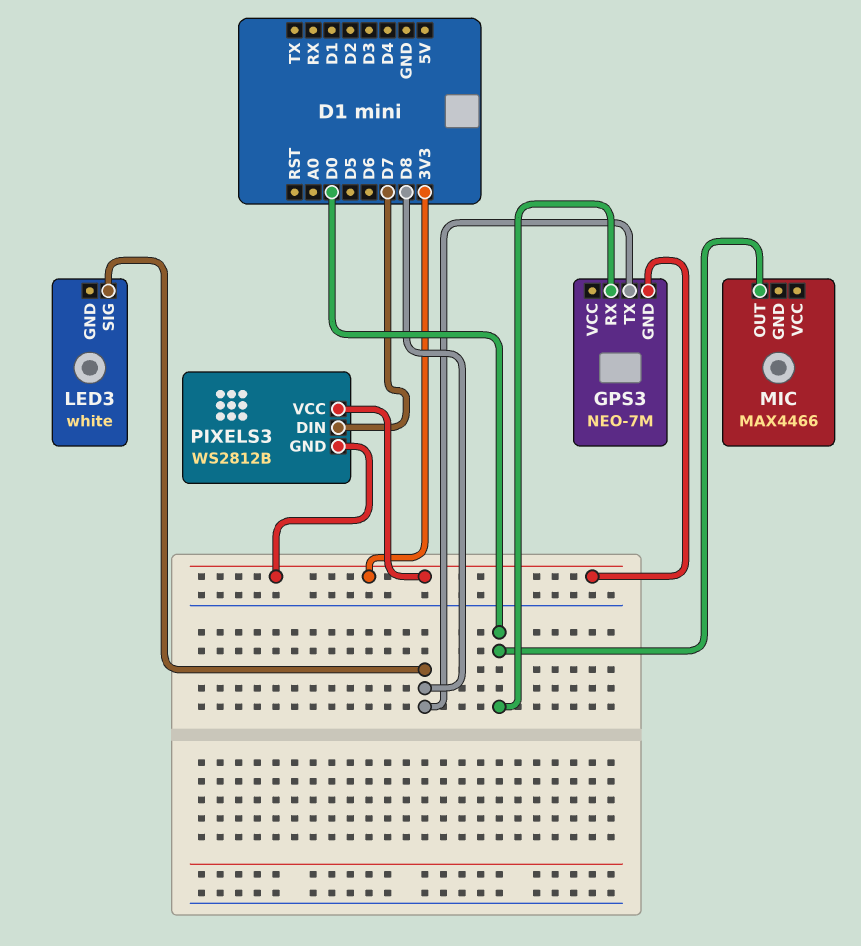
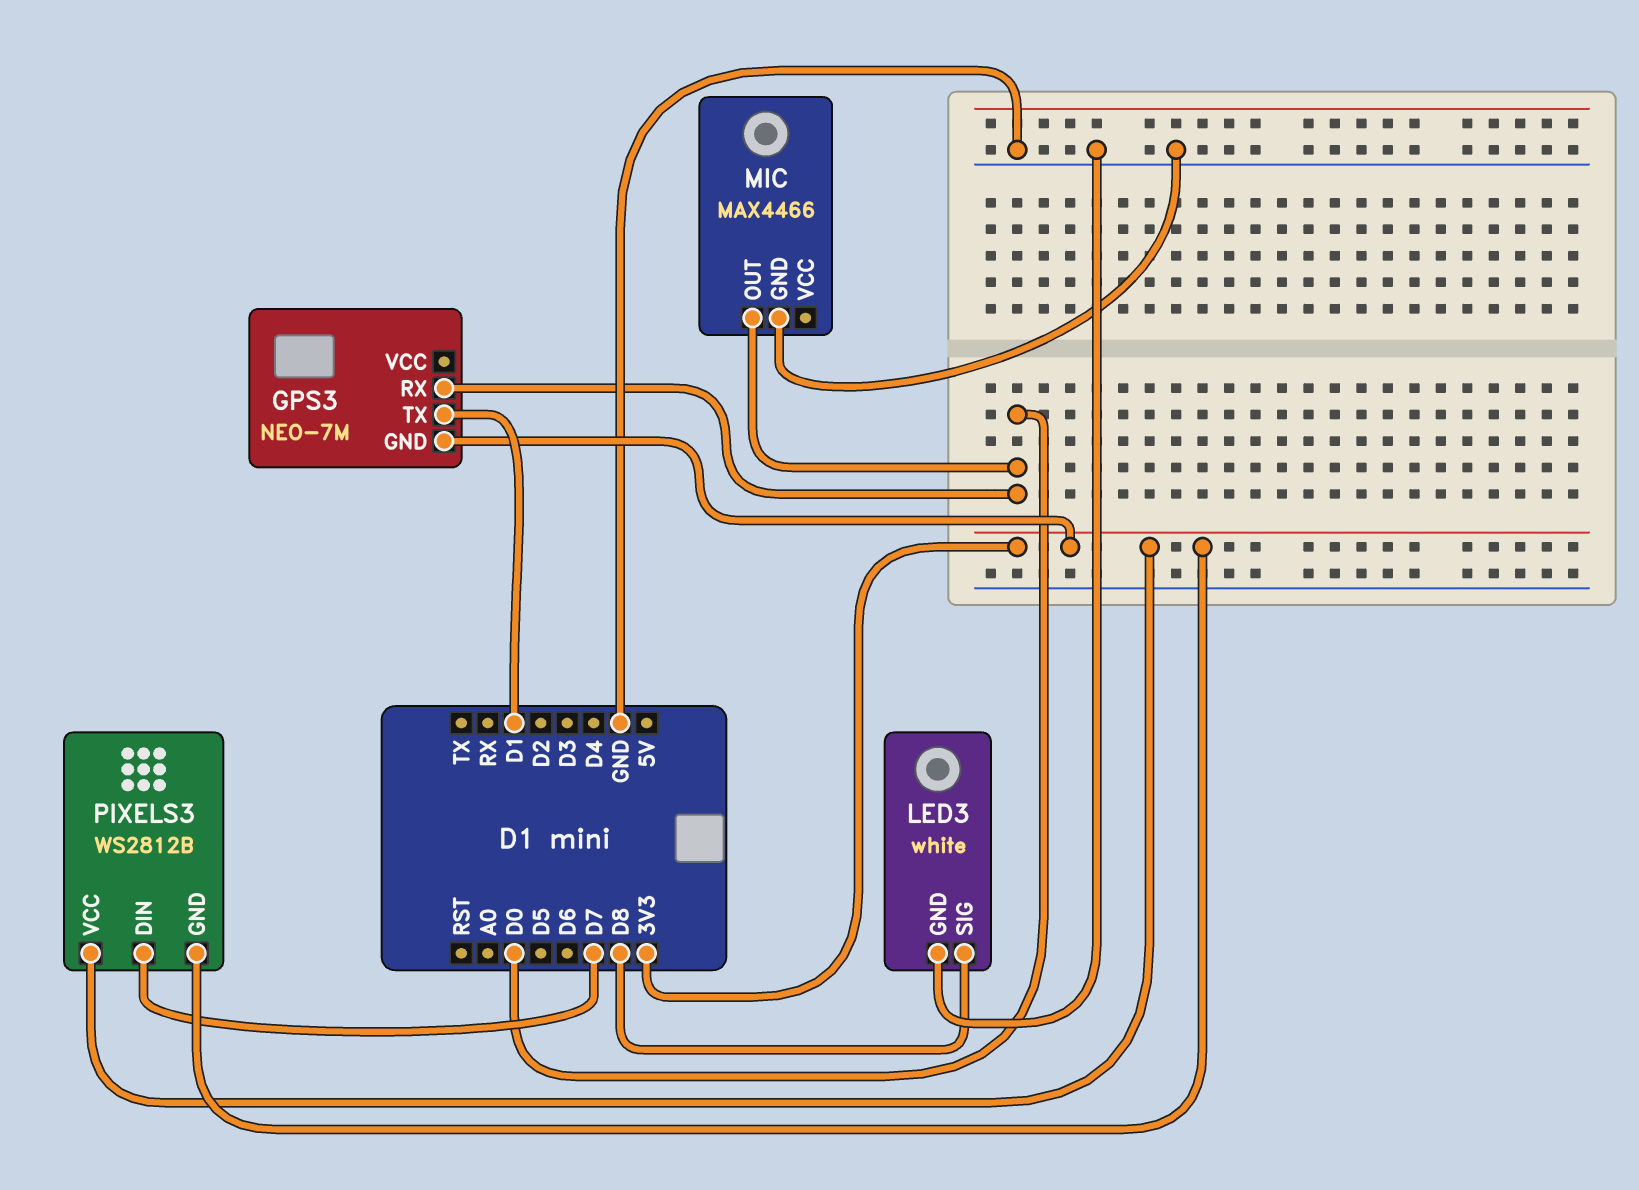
GPS3 pin TX: D8 -> D1
LED3 pin GND: none -> GND
MIC pin GND: none -> GND

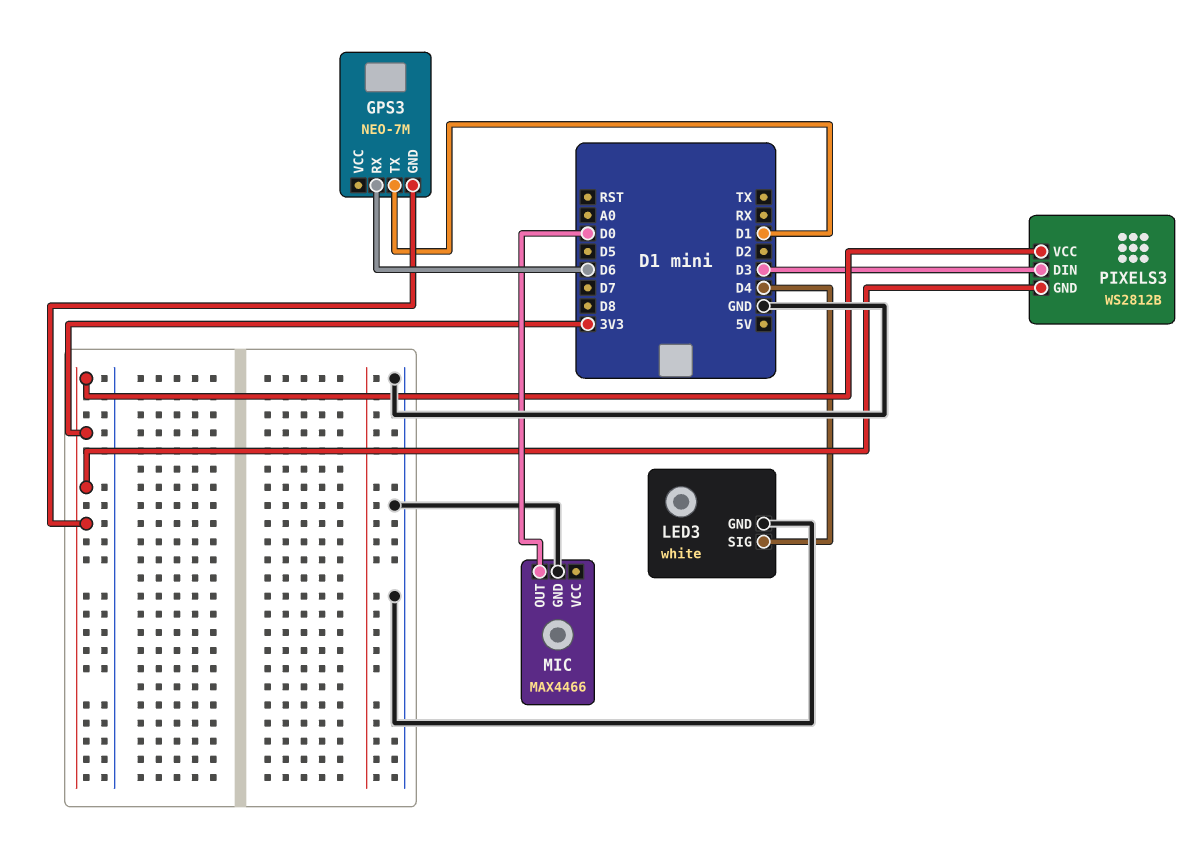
GPS3 pin RX: D0 -> D6
LED3 pin SIG: D8 -> D4
PIXELS3 pin DIN: D7 -> D3

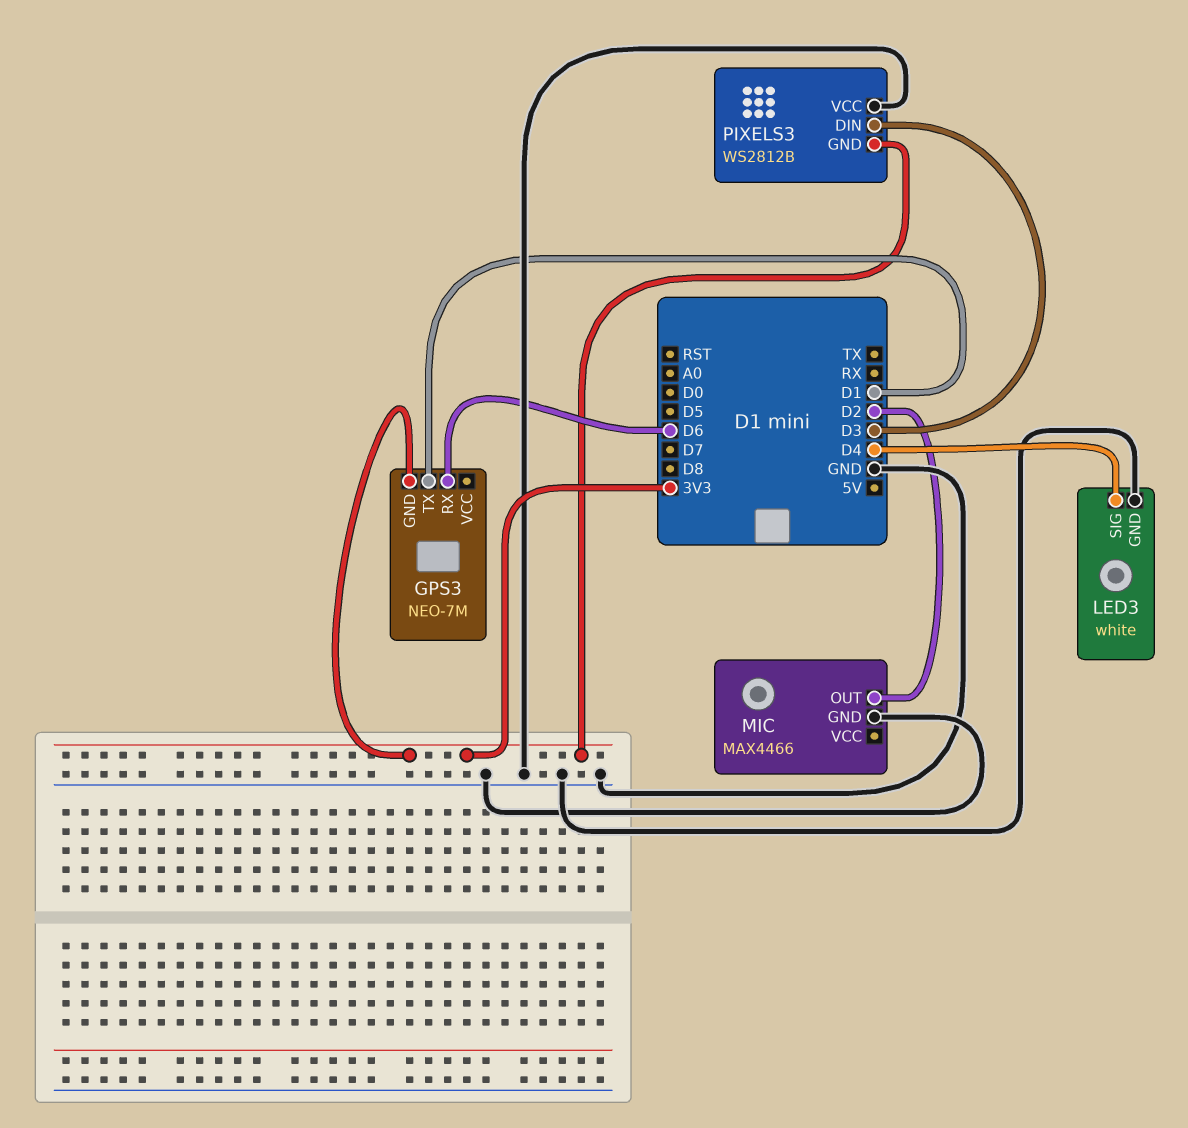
MIC pin OUT: D0 -> D2
PIXELS3 pin VCC: 3V3 -> GND

